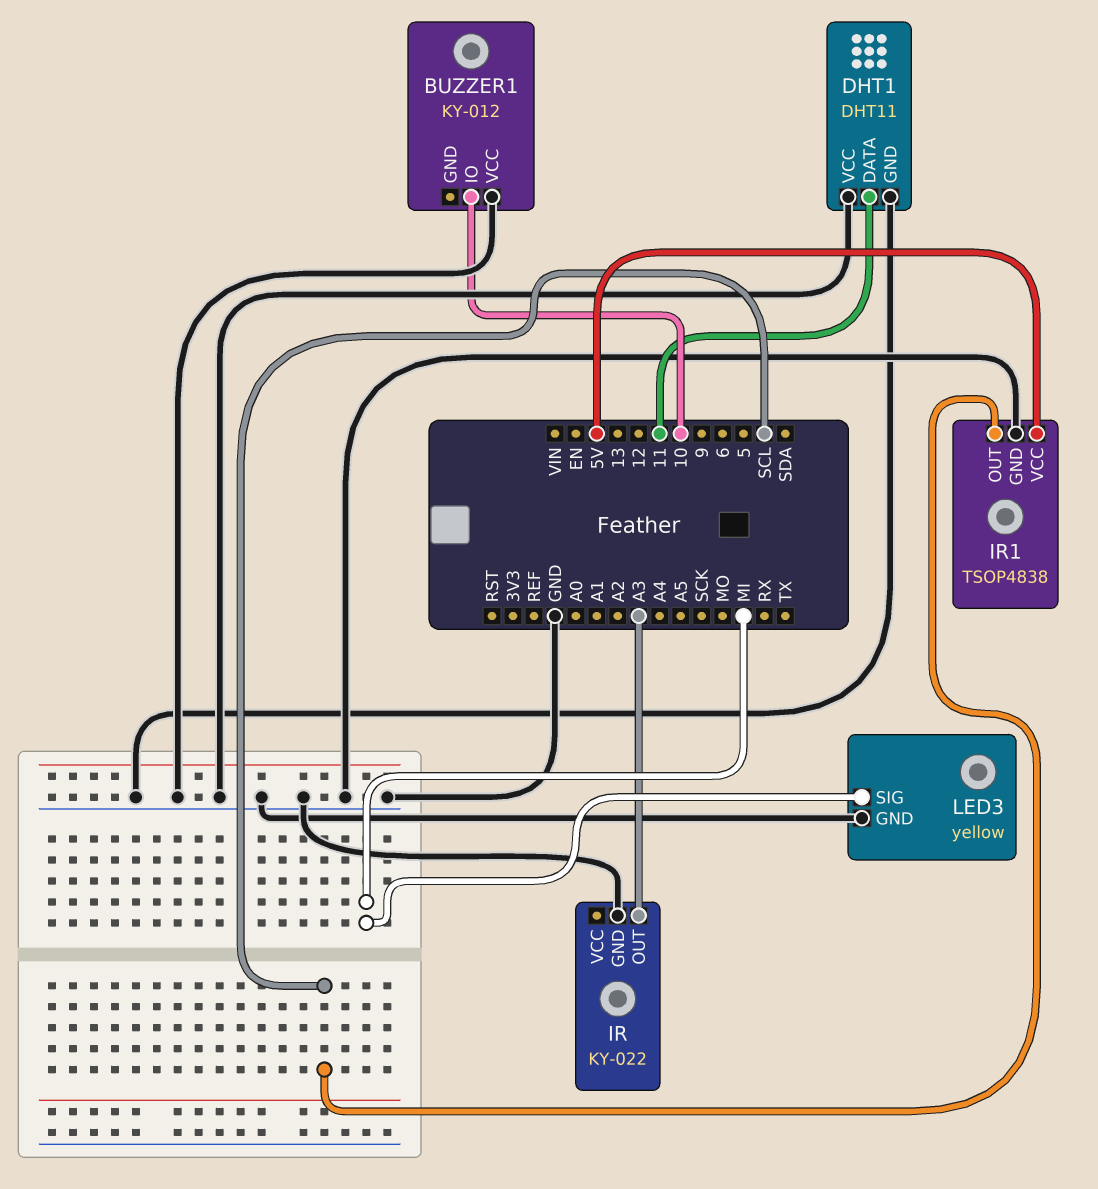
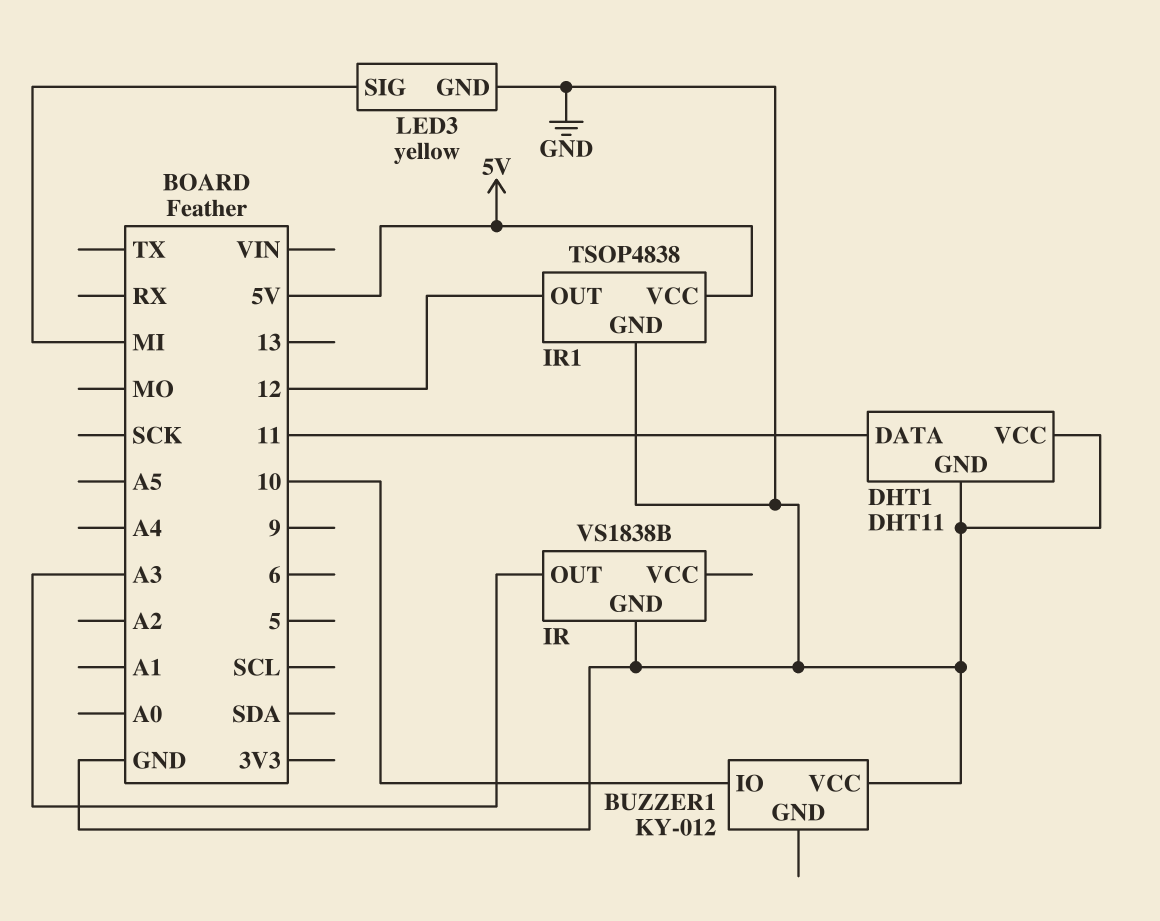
IR: KY-022 -> VS1838B
IR1 pin OUT: SCL -> 12

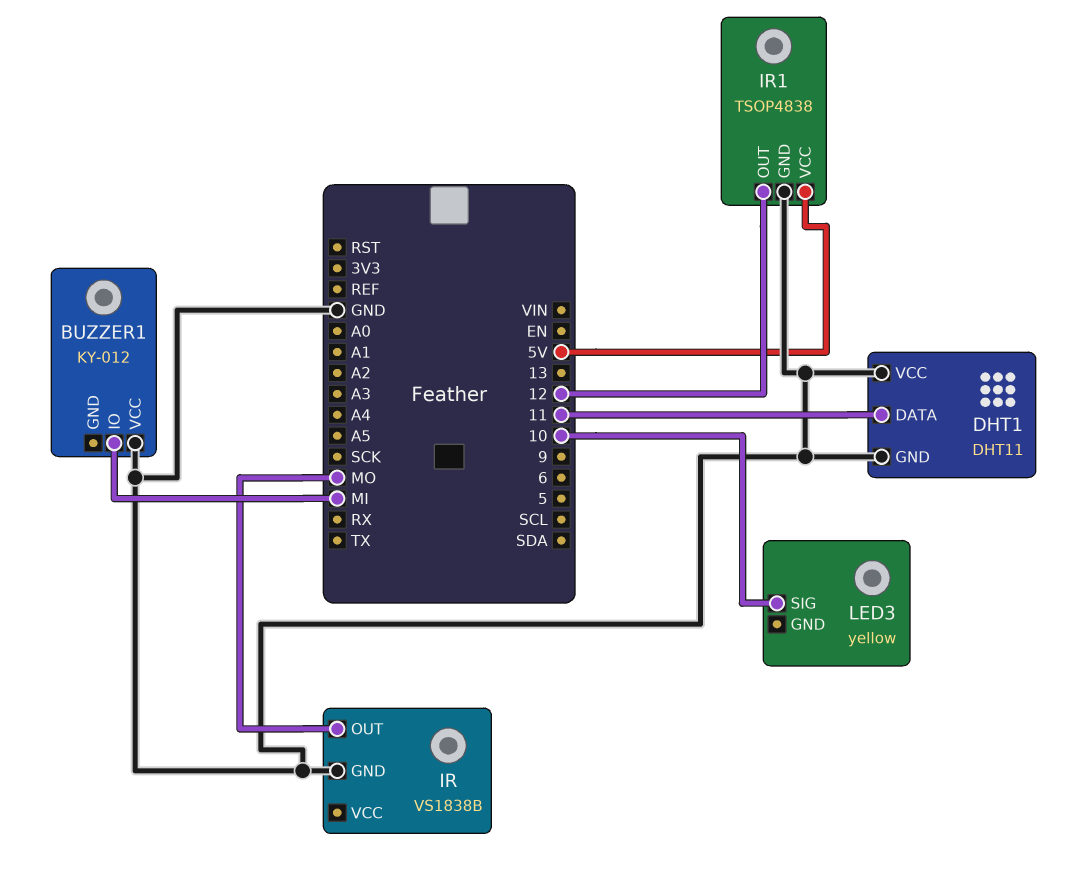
BUZZER1 pin IO: 10 -> MI
IR pin OUT: A3 -> MO
LED3 pin GND: GND -> none
LED3 pin SIG: MI -> 10

